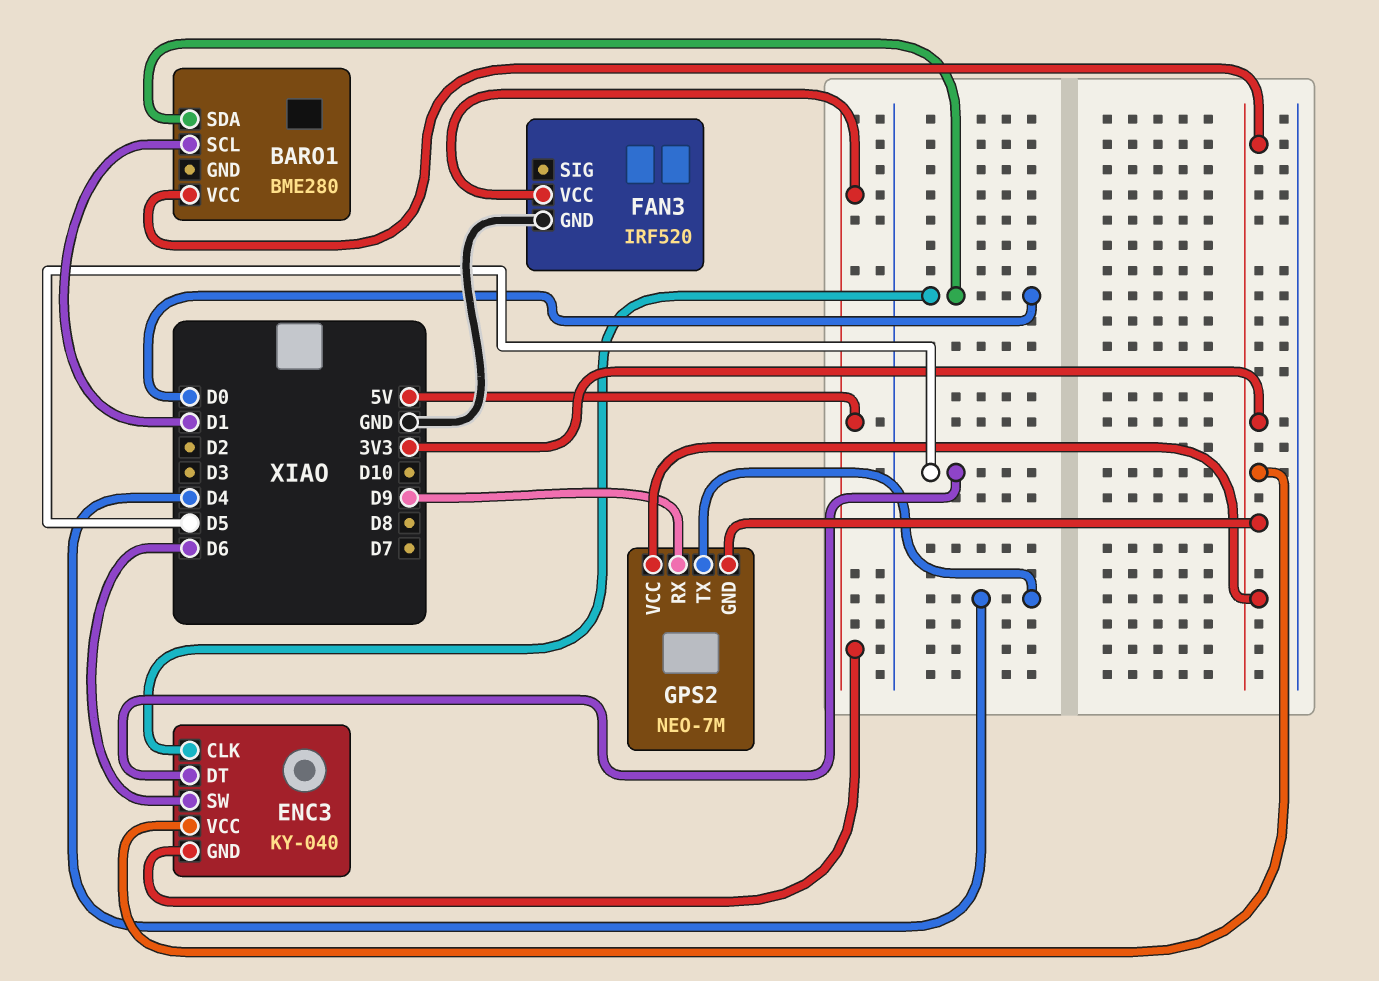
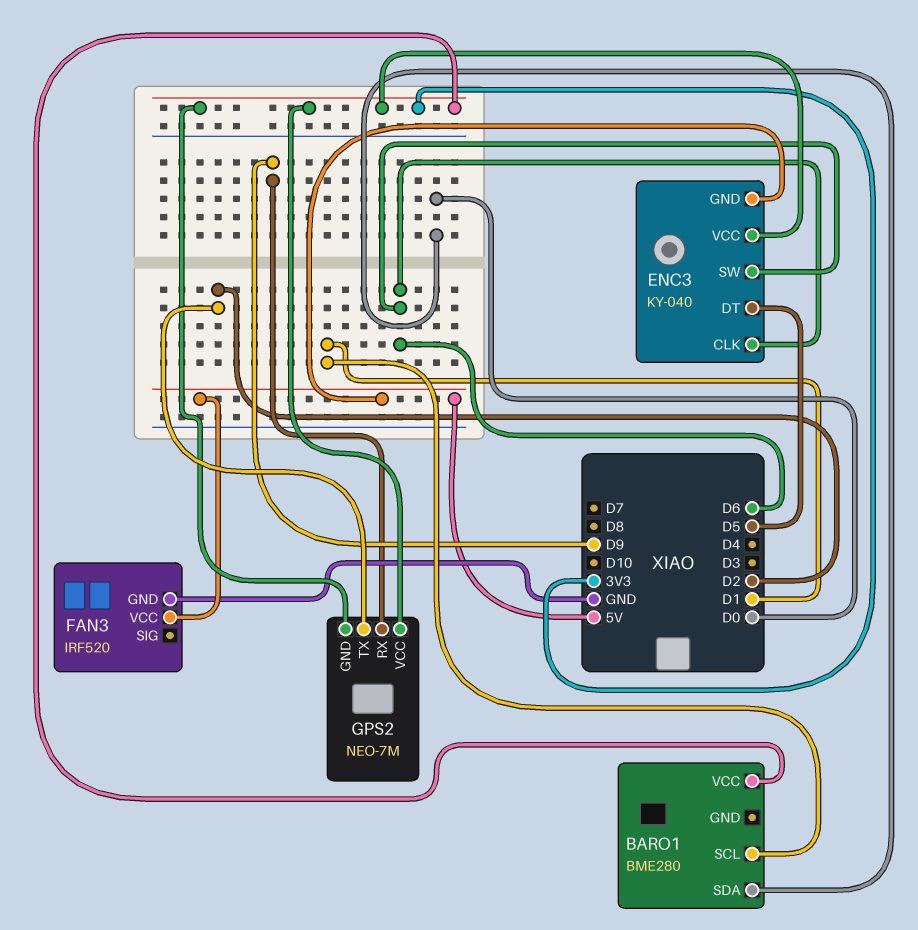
ENC3 pin CLK: D0 -> D6
GPS2 pin TX: D4 -> D2

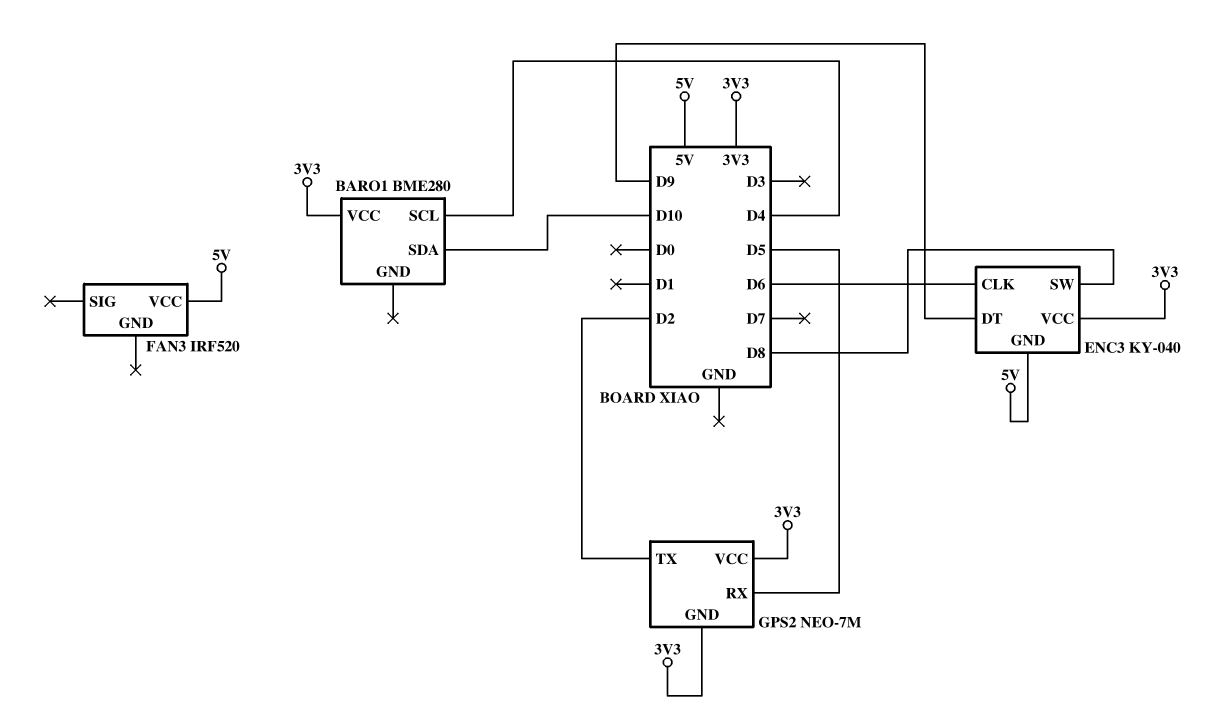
BARO1 pin SCL: D1 -> D4
BARO1 pin SDA: D0 -> D10
ENC3 pin DT: D5 -> D9
ENC3 pin SW: D6 -> D8
FAN3 pin GND: GND -> none
GPS2 pin RX: D9 -> D5

